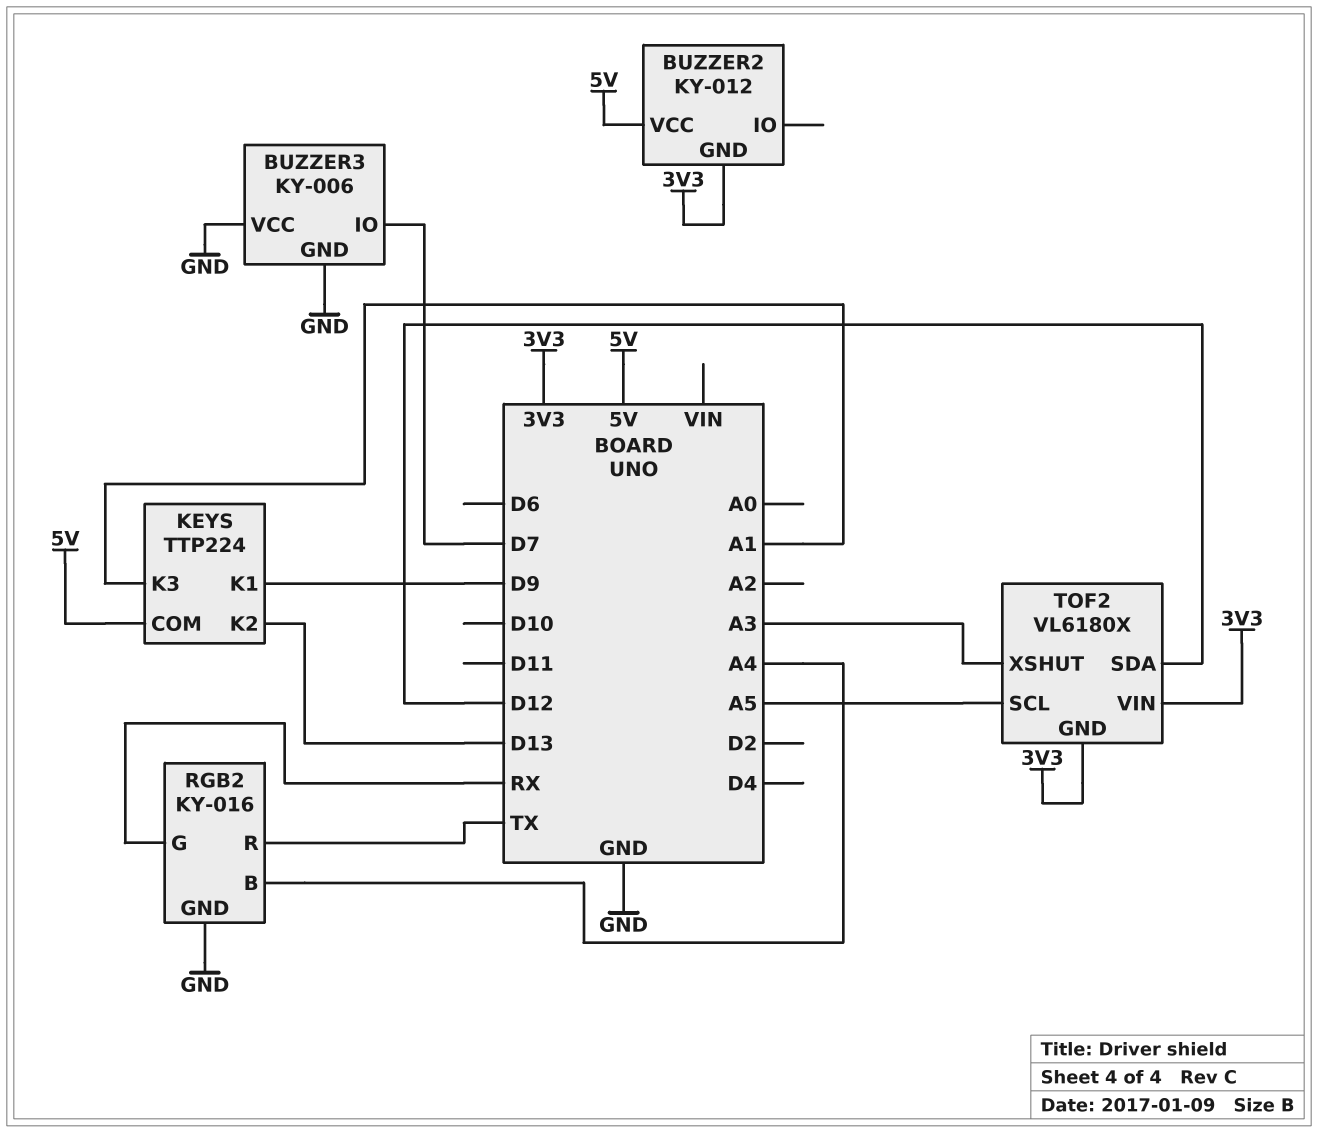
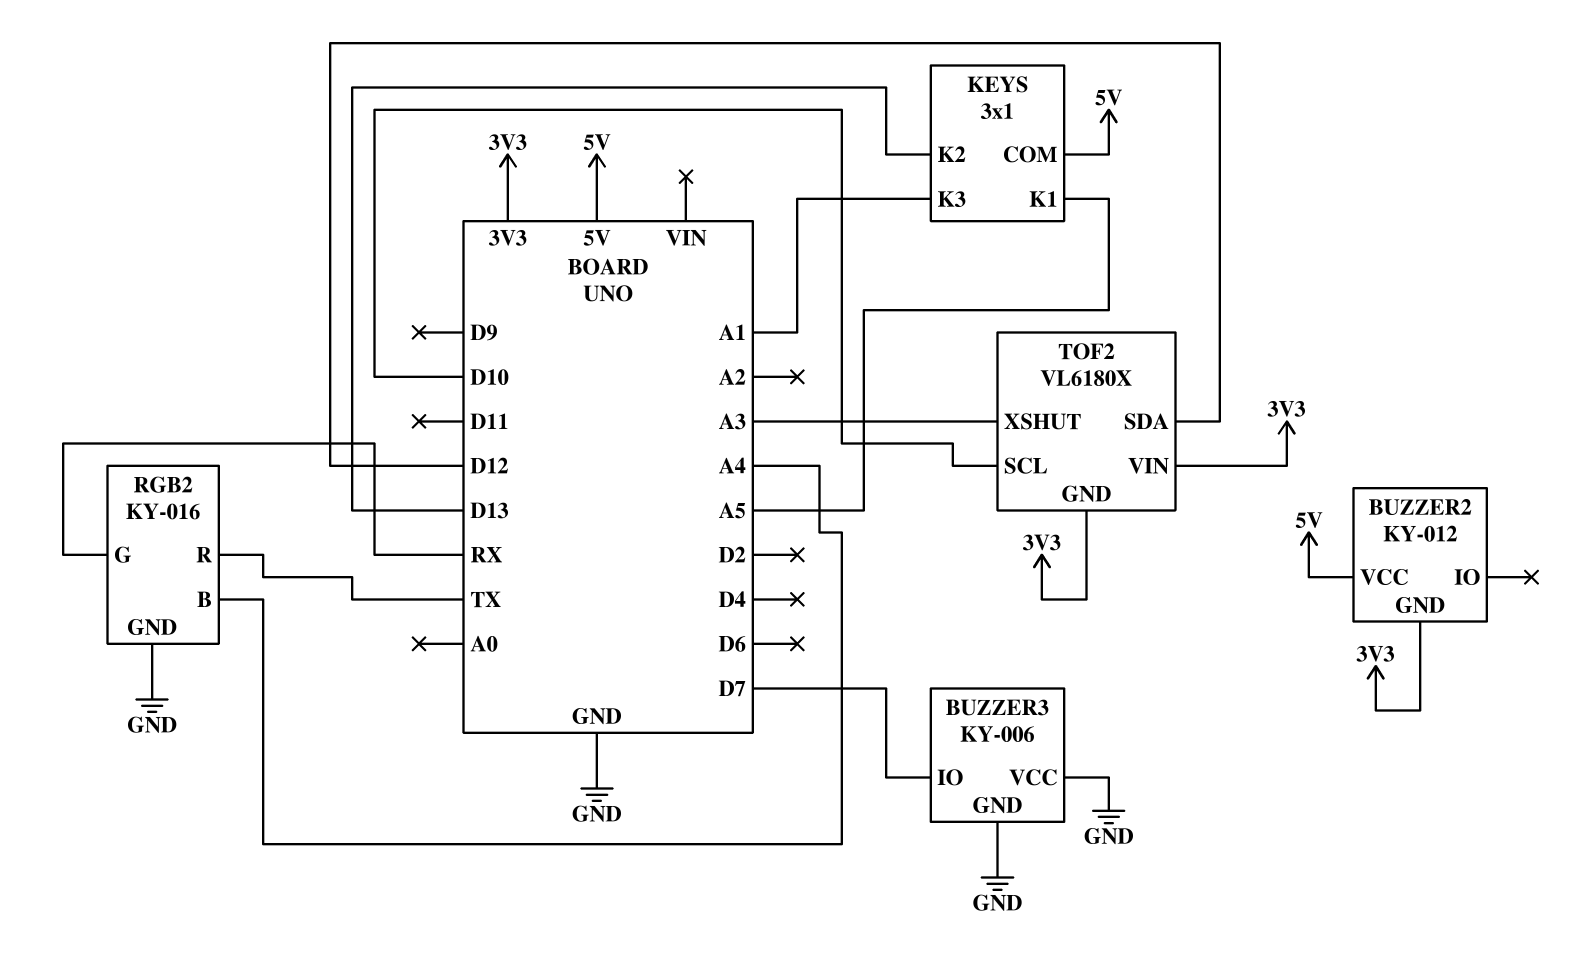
KEYS: TTP224 -> 3x1
KEYS pin K1: D9 -> A5
TOF2 pin SCL: A5 -> D10

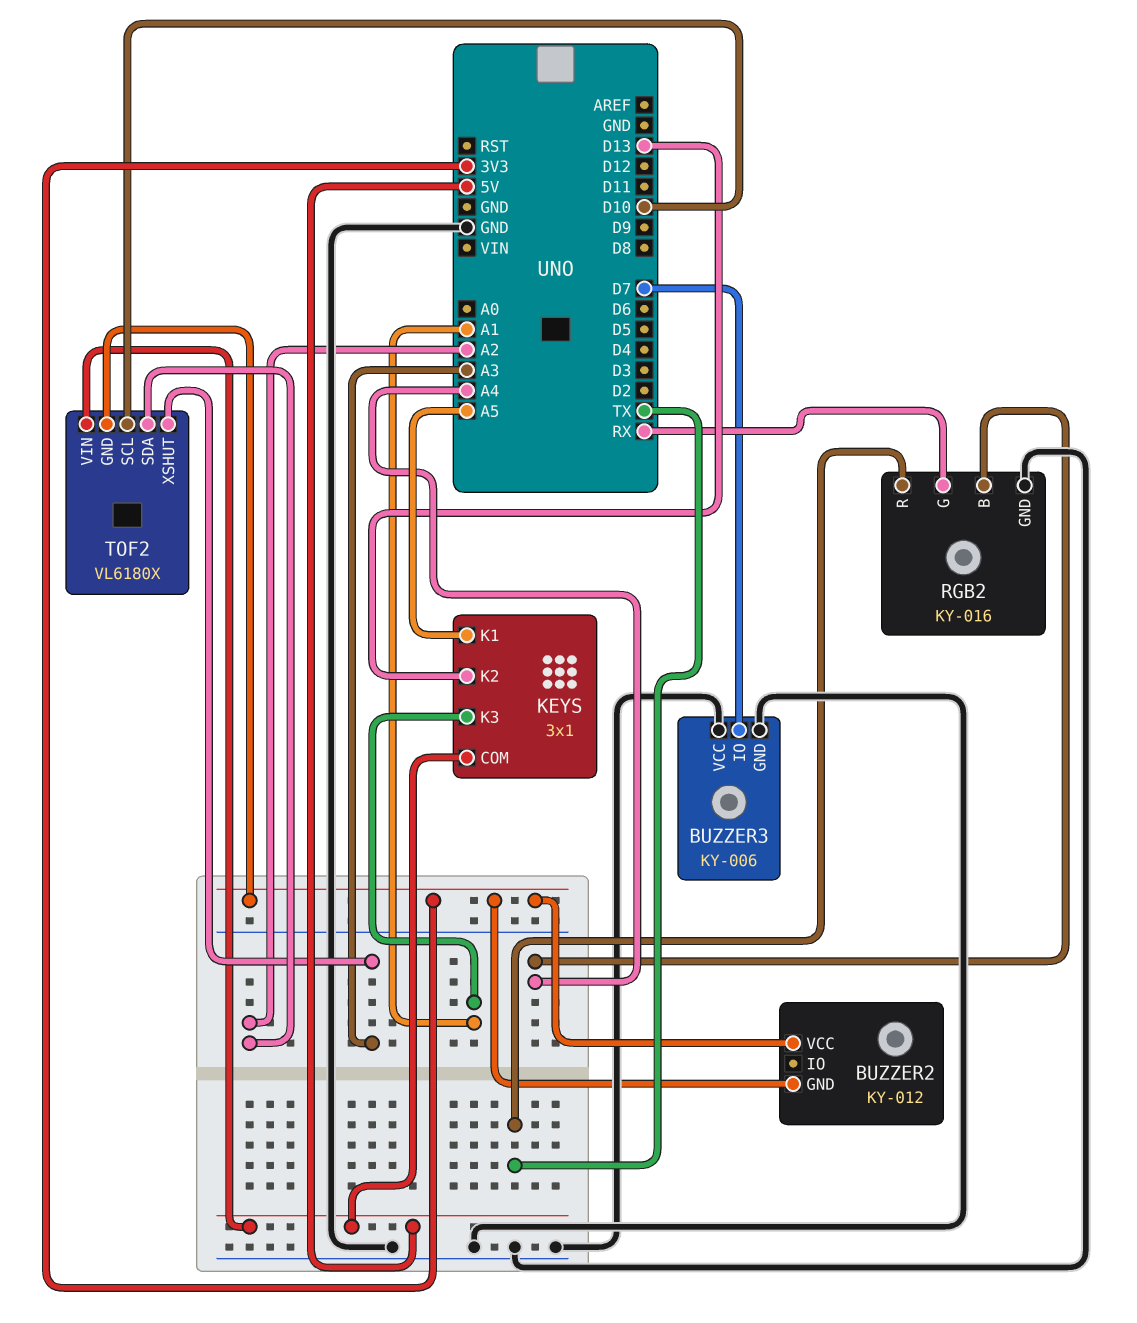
BUZZER2 pin VCC: 5V -> 3V3
TOF2 pin SDA: D12 -> A2
TOF2 pin VIN: 3V3 -> 5V

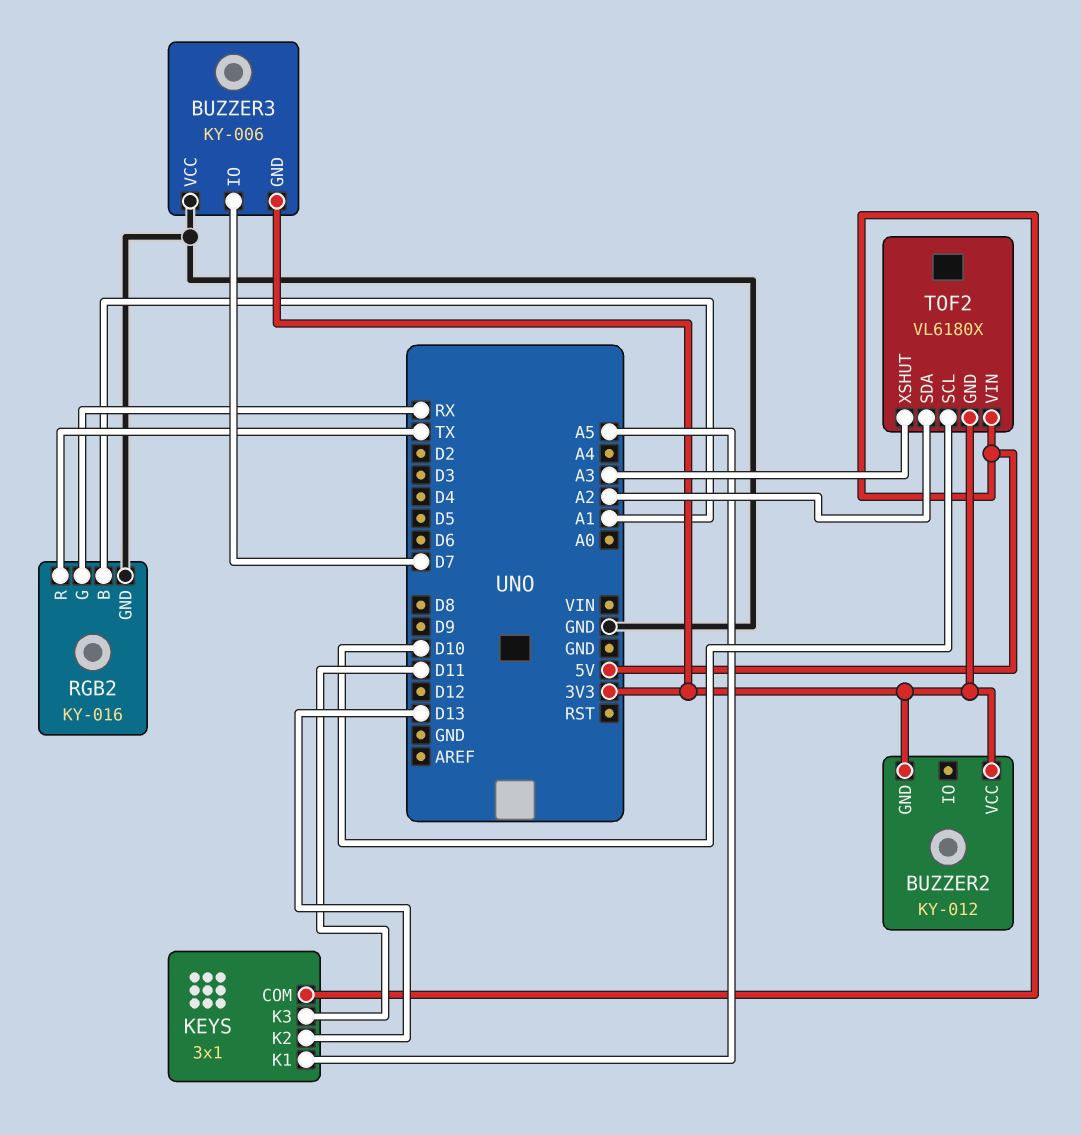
BUZZER3 pin GND: GND -> 3V3
KEYS pin K3: A1 -> D11
RGB2 pin B: A4 -> A1

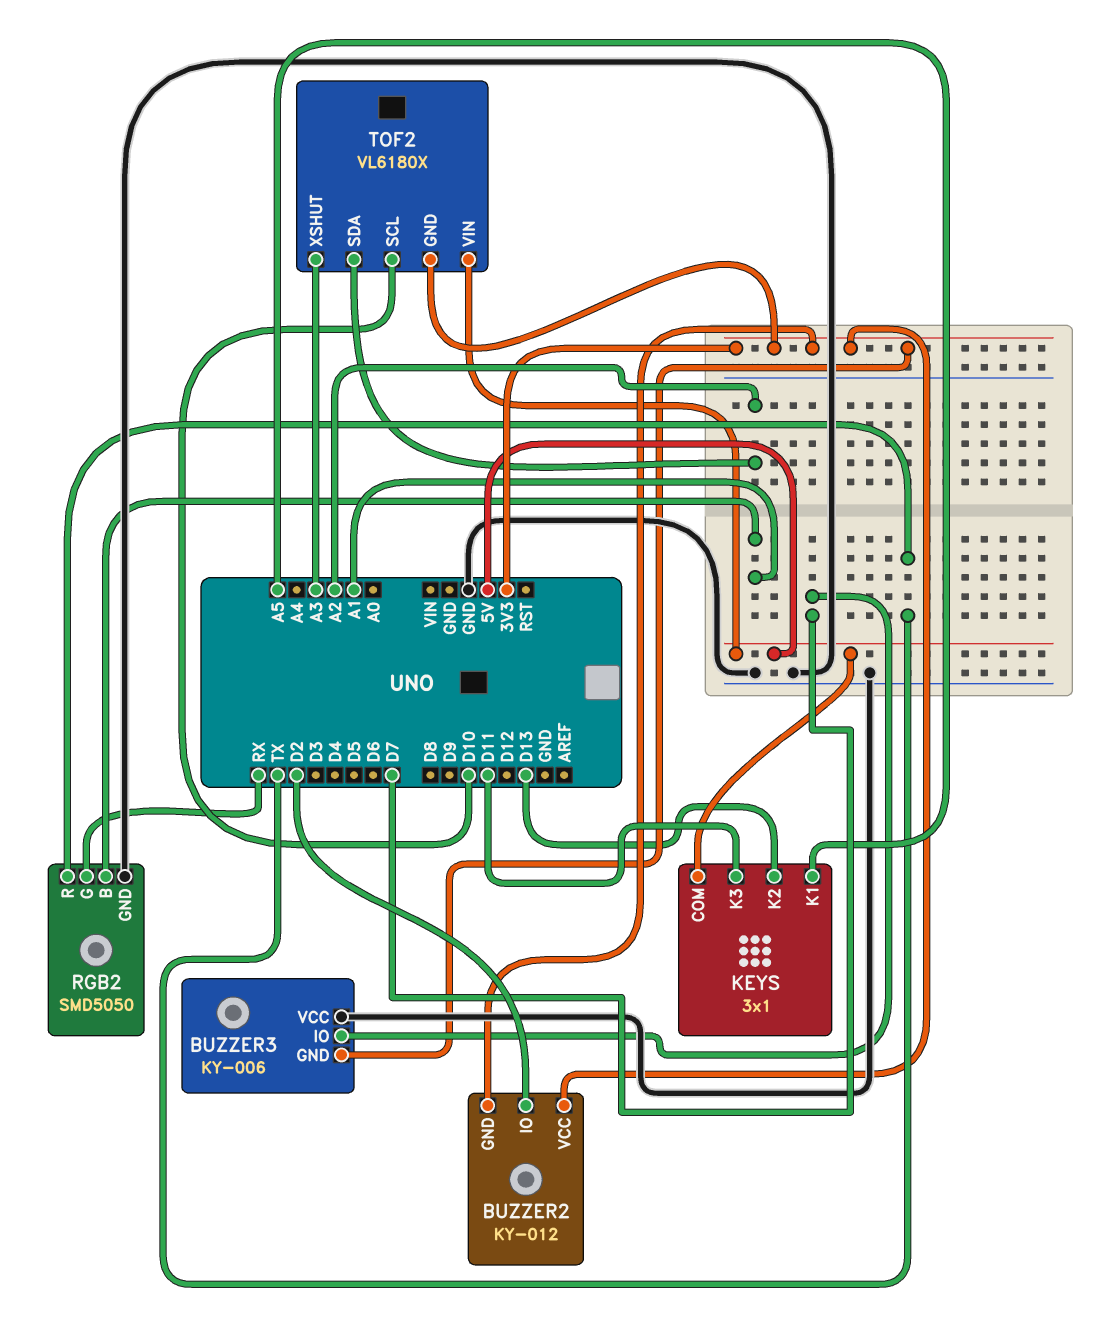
BUZZER2 pin IO: none -> D2
RGB2: KY-016 -> SMD5050

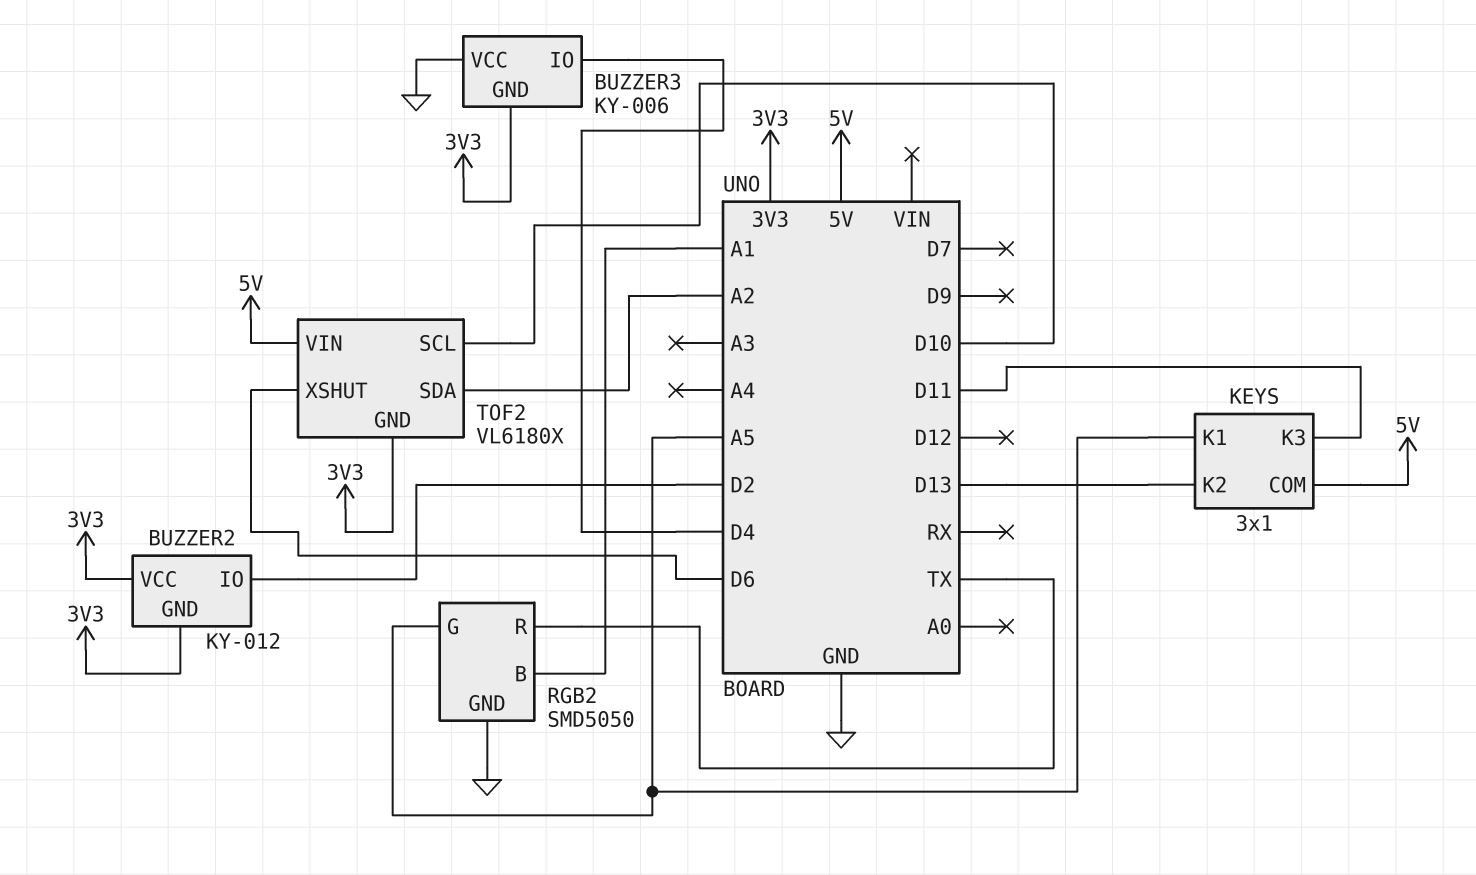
BUZZER3 pin IO: D7 -> D4
RGB2 pin G: RX -> A5
TOF2 pin XSHUT: A3 -> D6

